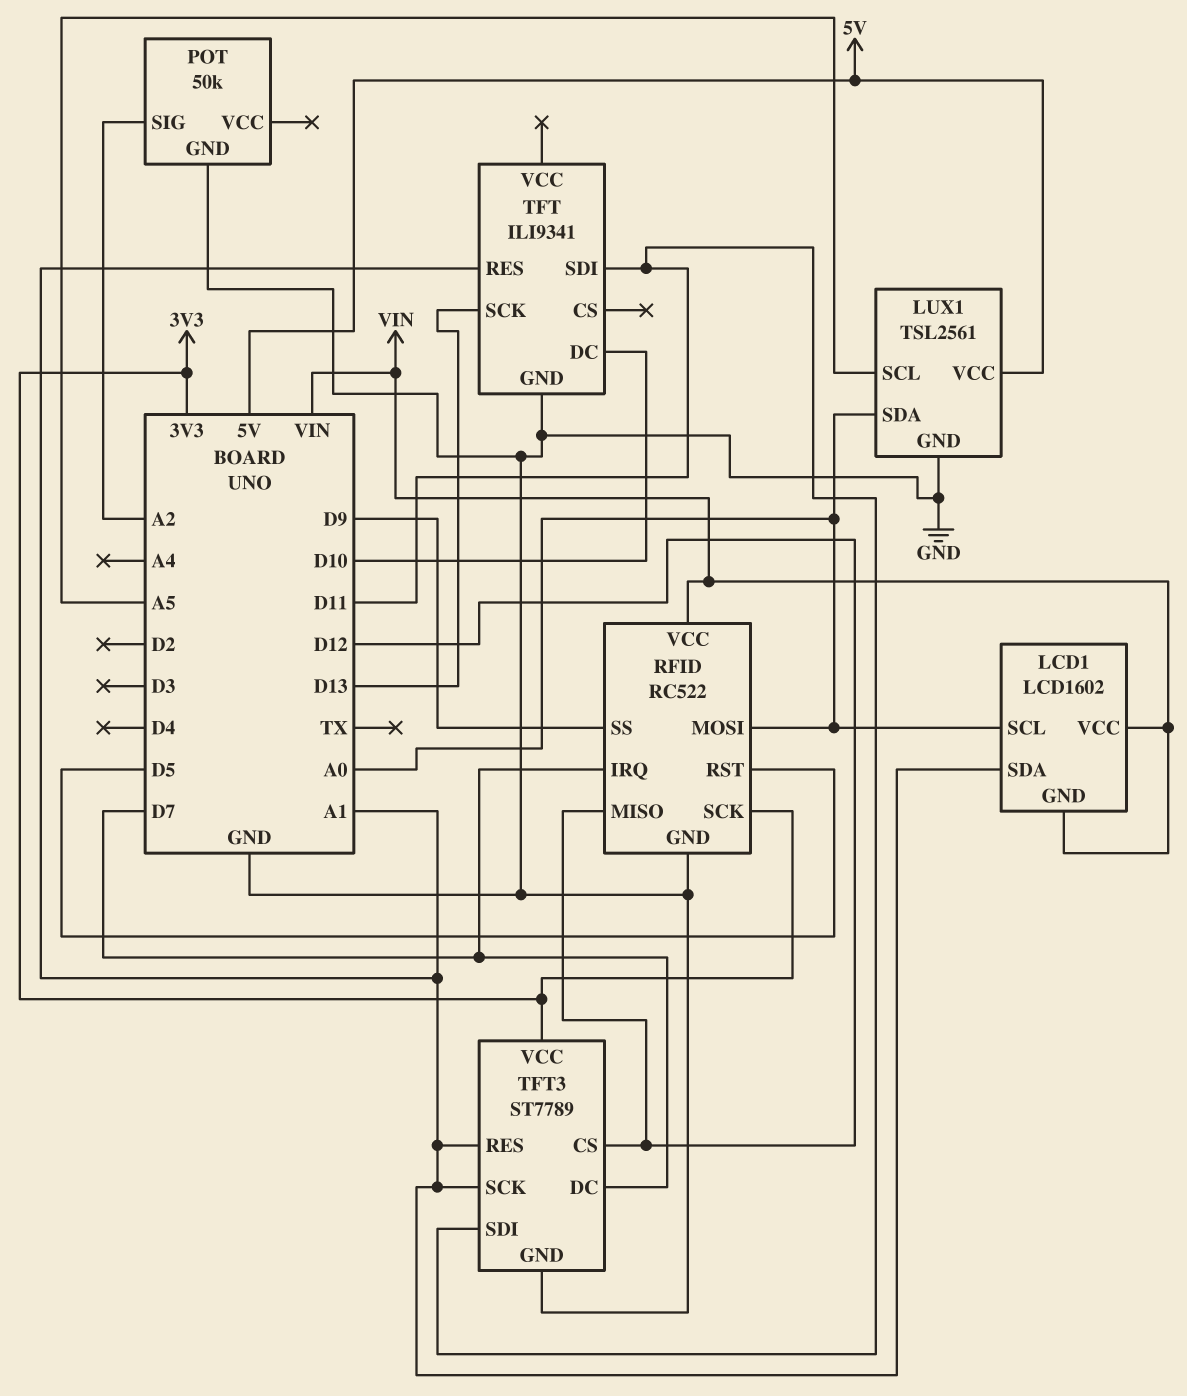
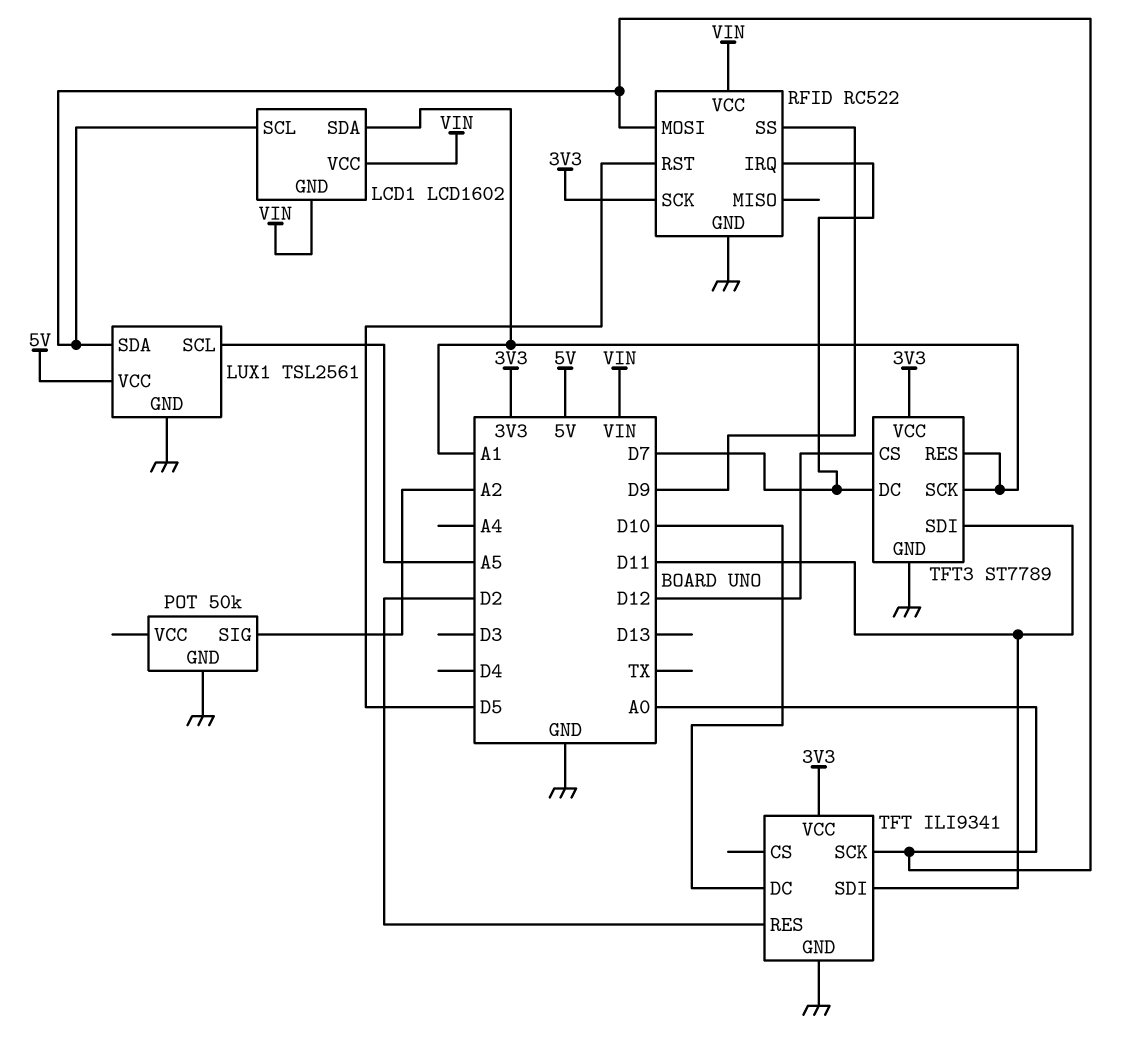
RFID pin MISO: D12 -> none
TFT pin RES: A1 -> D2
TFT pin SCK: D13 -> A0
TFT pin VCC: none -> 3V3

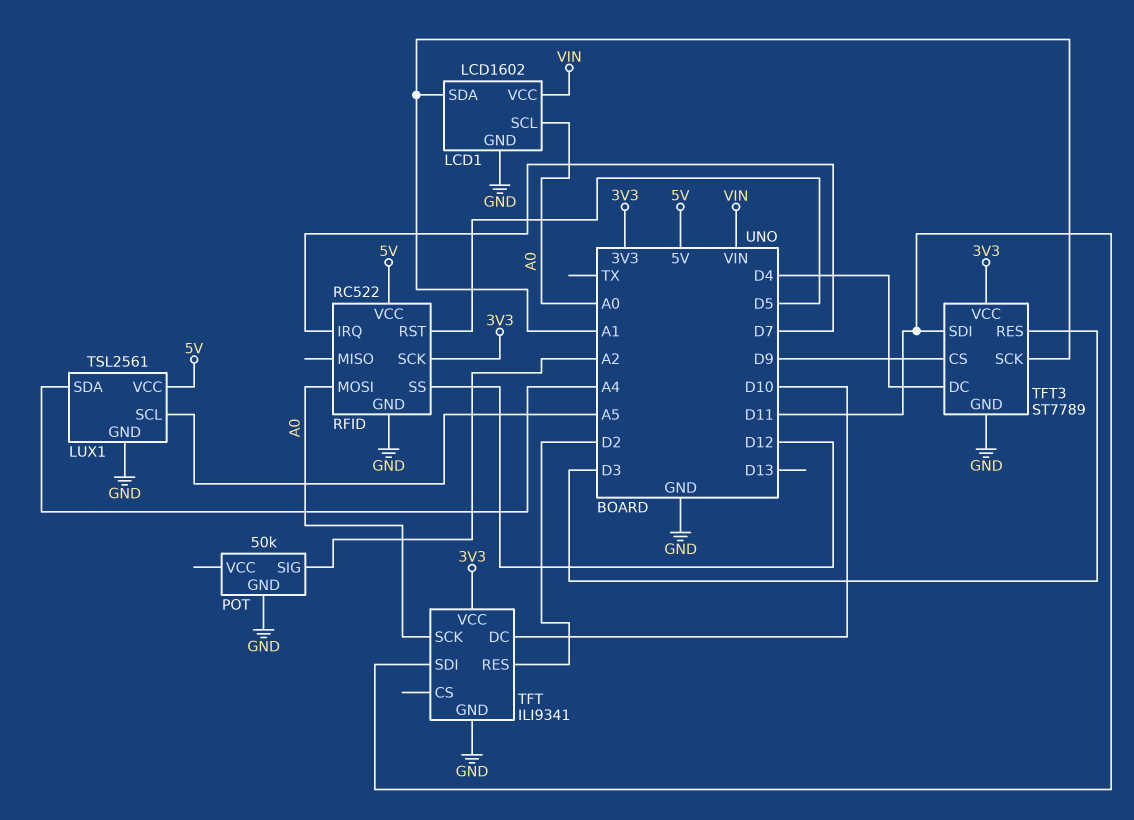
LCD1 pin GND: VIN -> GND
LUX1 pin SDA: A0 -> A4
RFID pin SS: D9 -> D12
RFID pin VCC: VIN -> 5V
TFT3 pin CS: D12 -> D9
TFT3 pin DC: D7 -> D4
TFT3 pin RES: A1 -> D3

